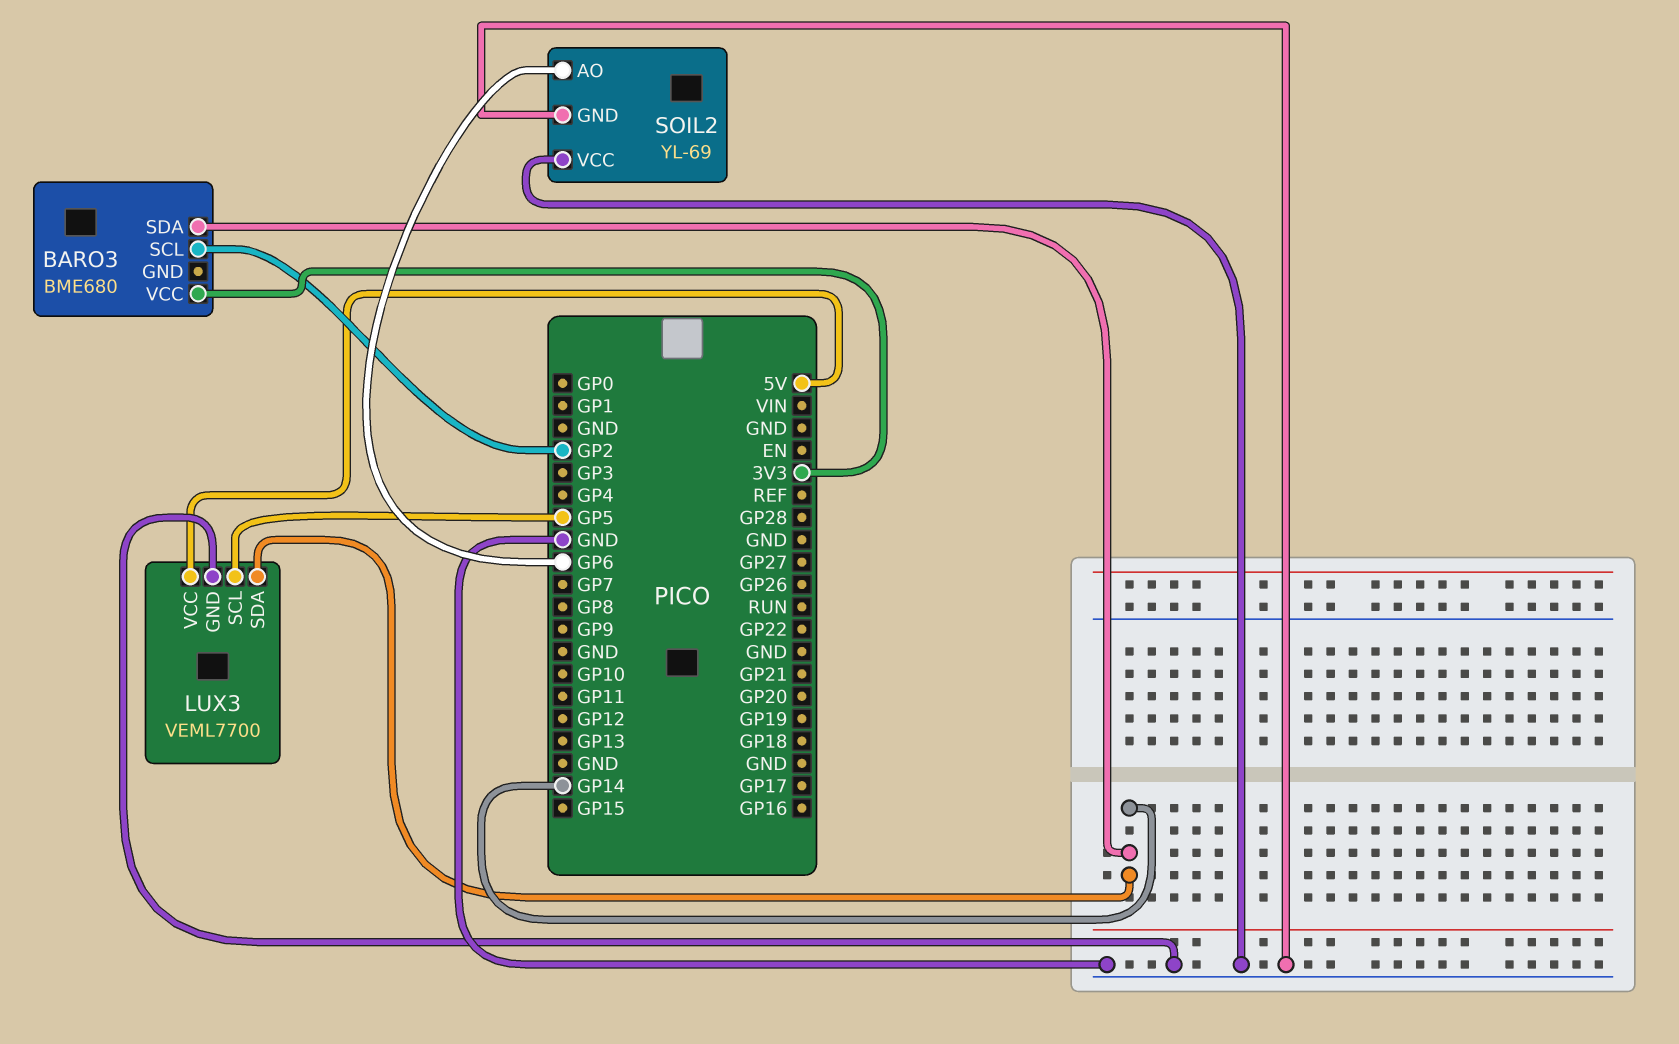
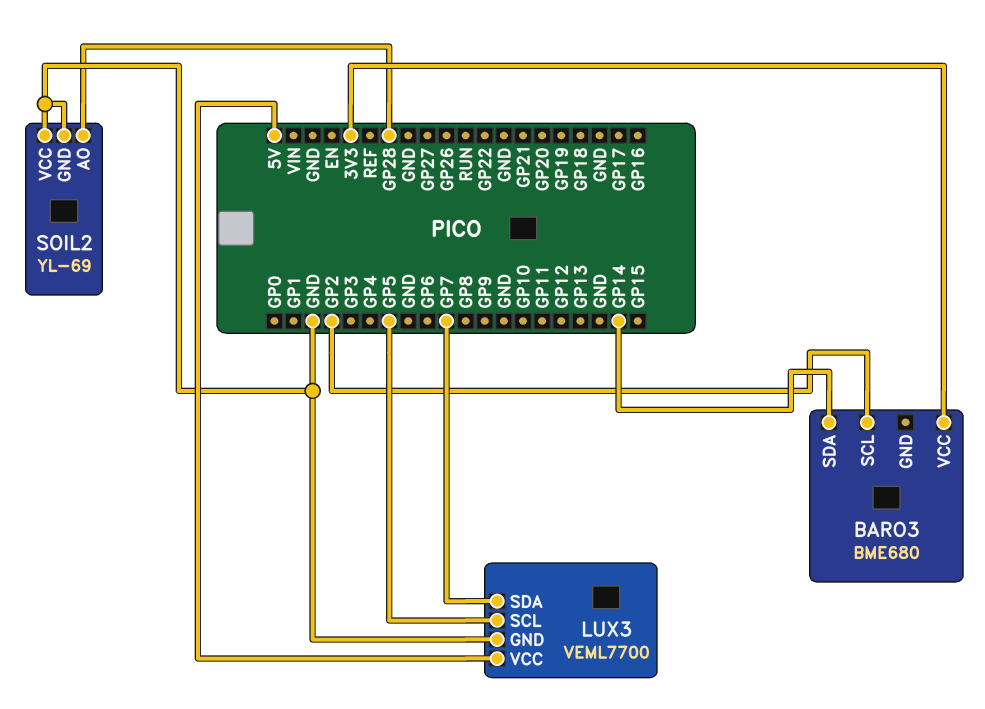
LUX3 pin SDA: GP14 -> GP7
SOIL2 pin AO: GP6 -> GP28

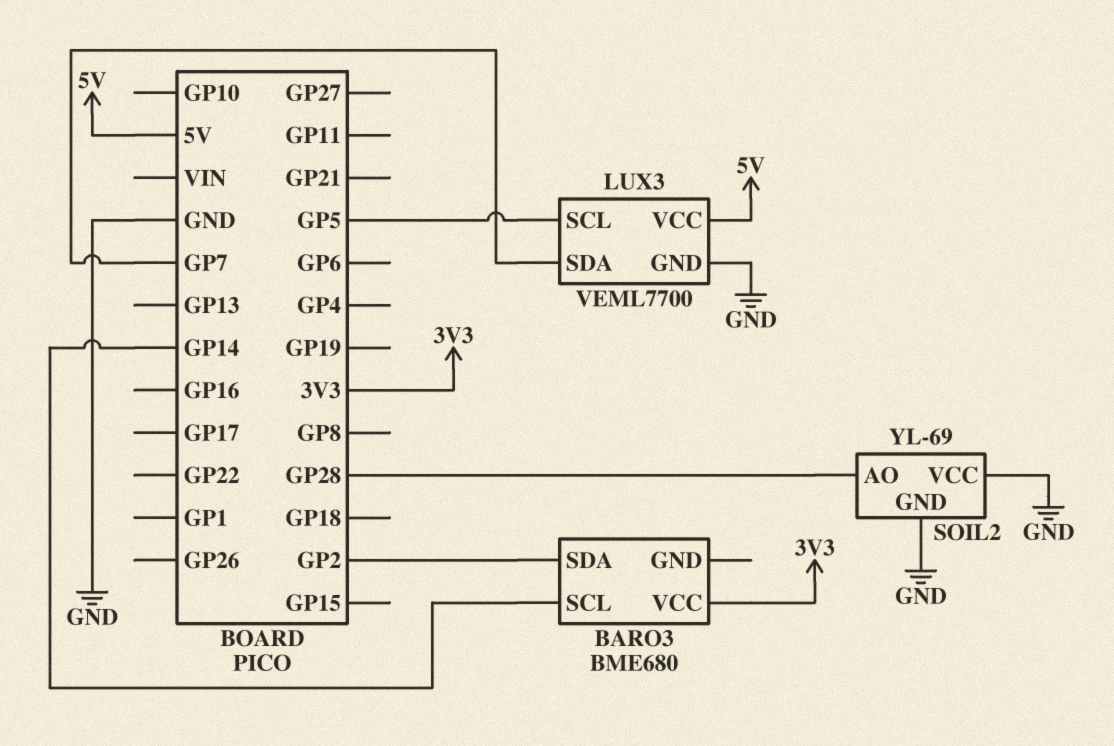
BARO3 pin SCL: GP2 -> GP14
BARO3 pin SDA: GP14 -> GP2

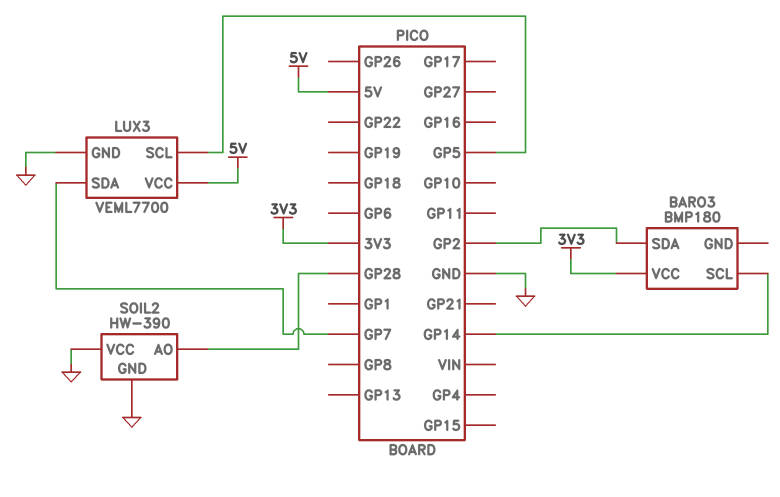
BARO3: BME680 -> BMP180
SOIL2: YL-69 -> HW-390

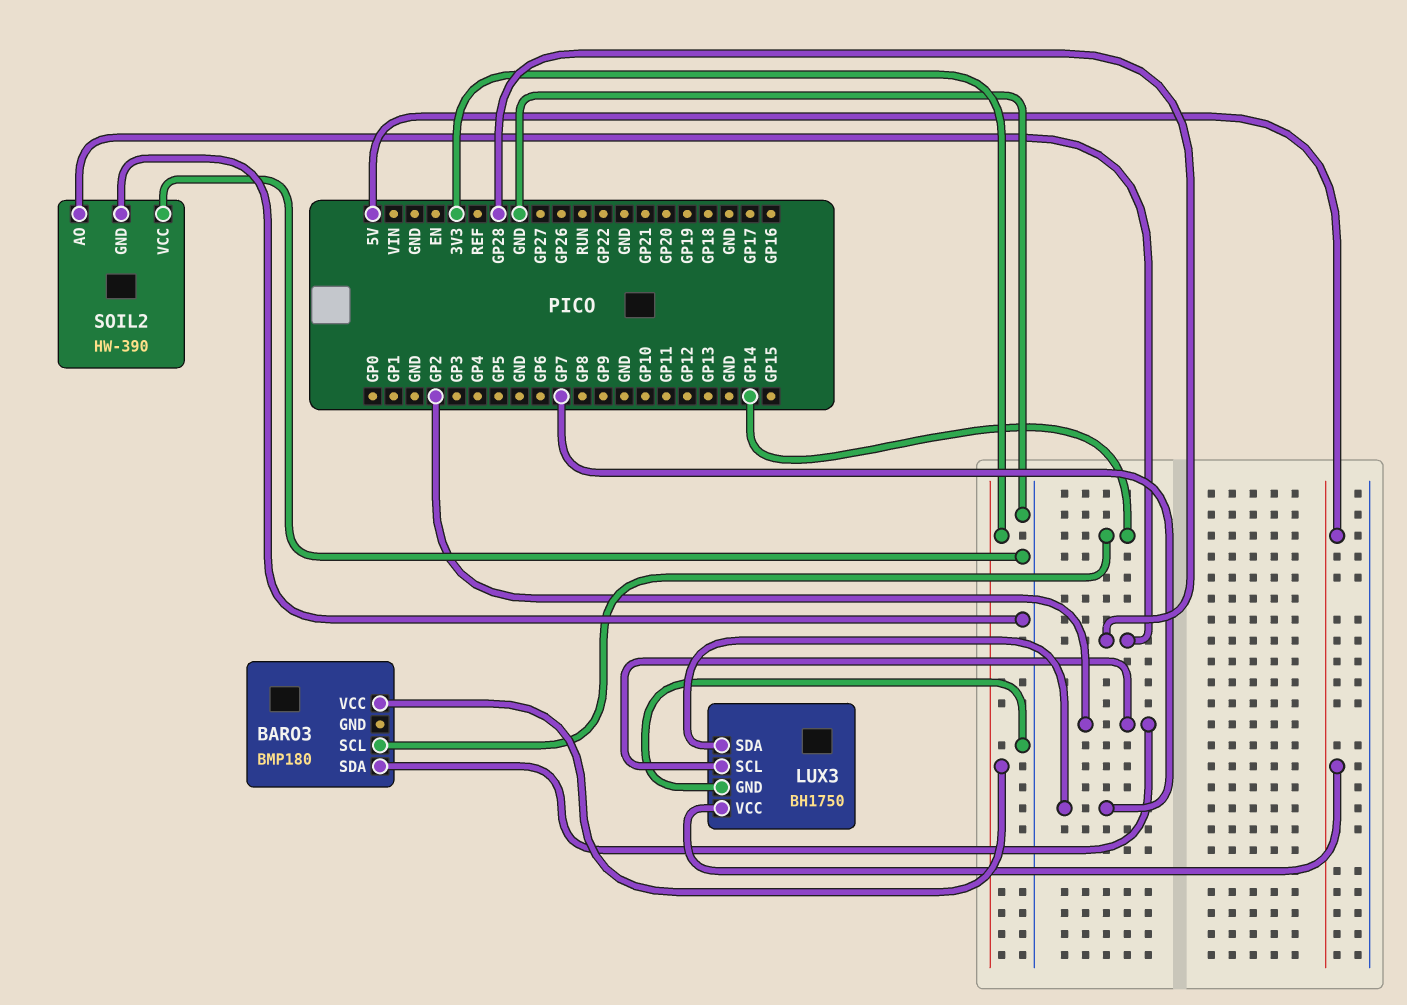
LUX3: VEML7700 -> BH1750
LUX3 pin SCL: GP5 -> GP2

